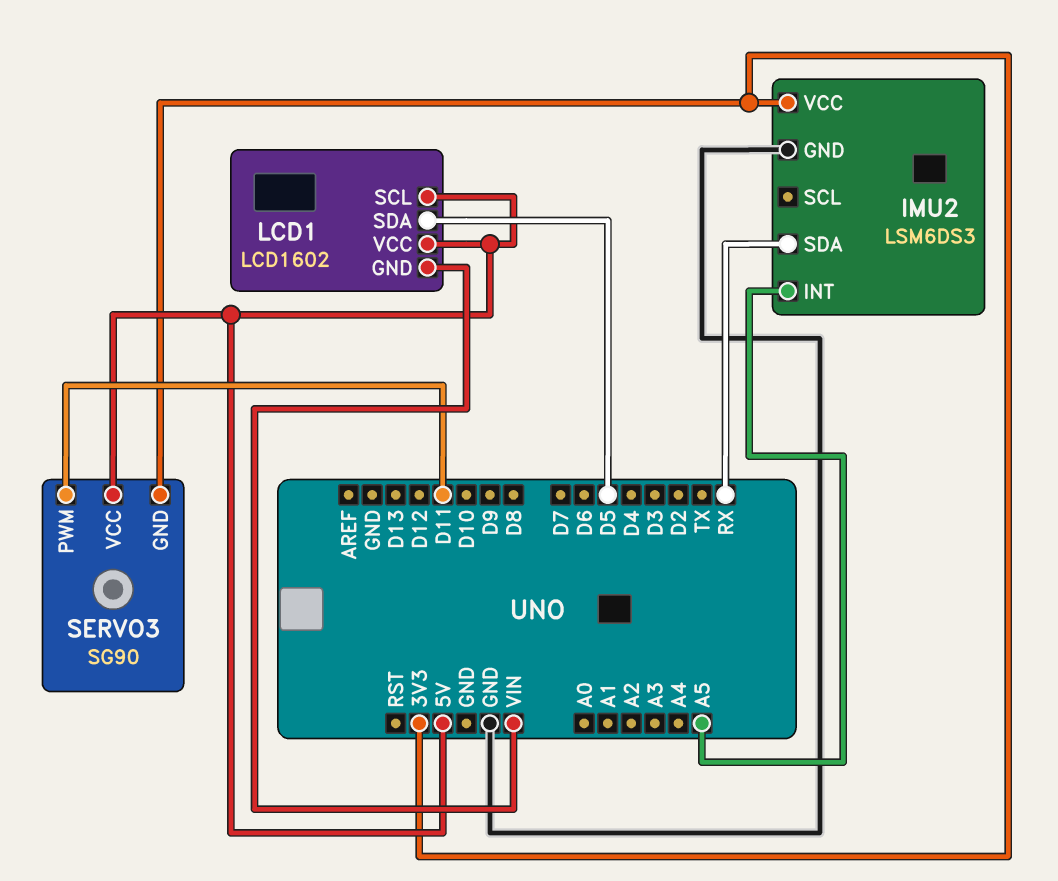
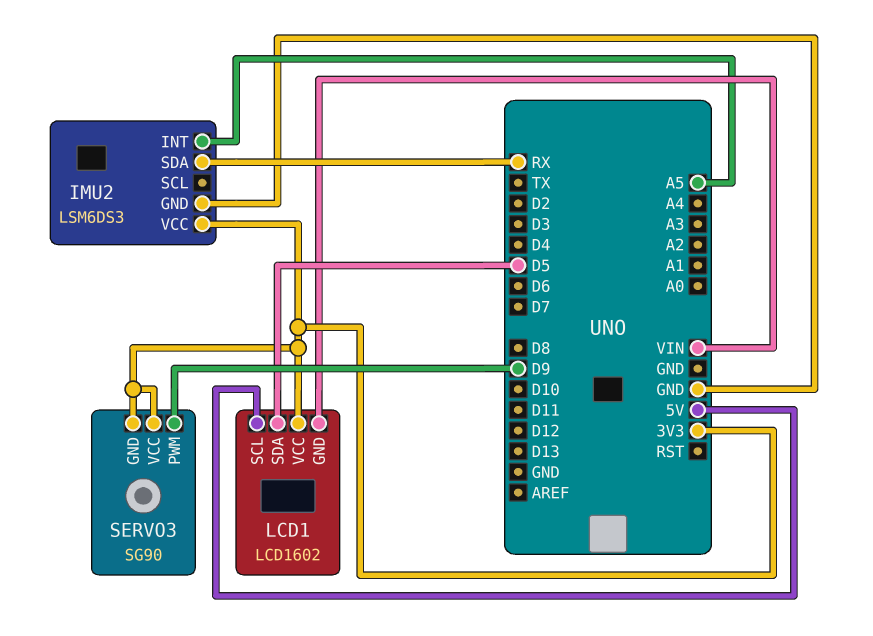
LCD1 pin VCC: 5V -> 3V3
SERVO3 pin PWM: D11 -> D9
SERVO3 pin VCC: 5V -> 3V3

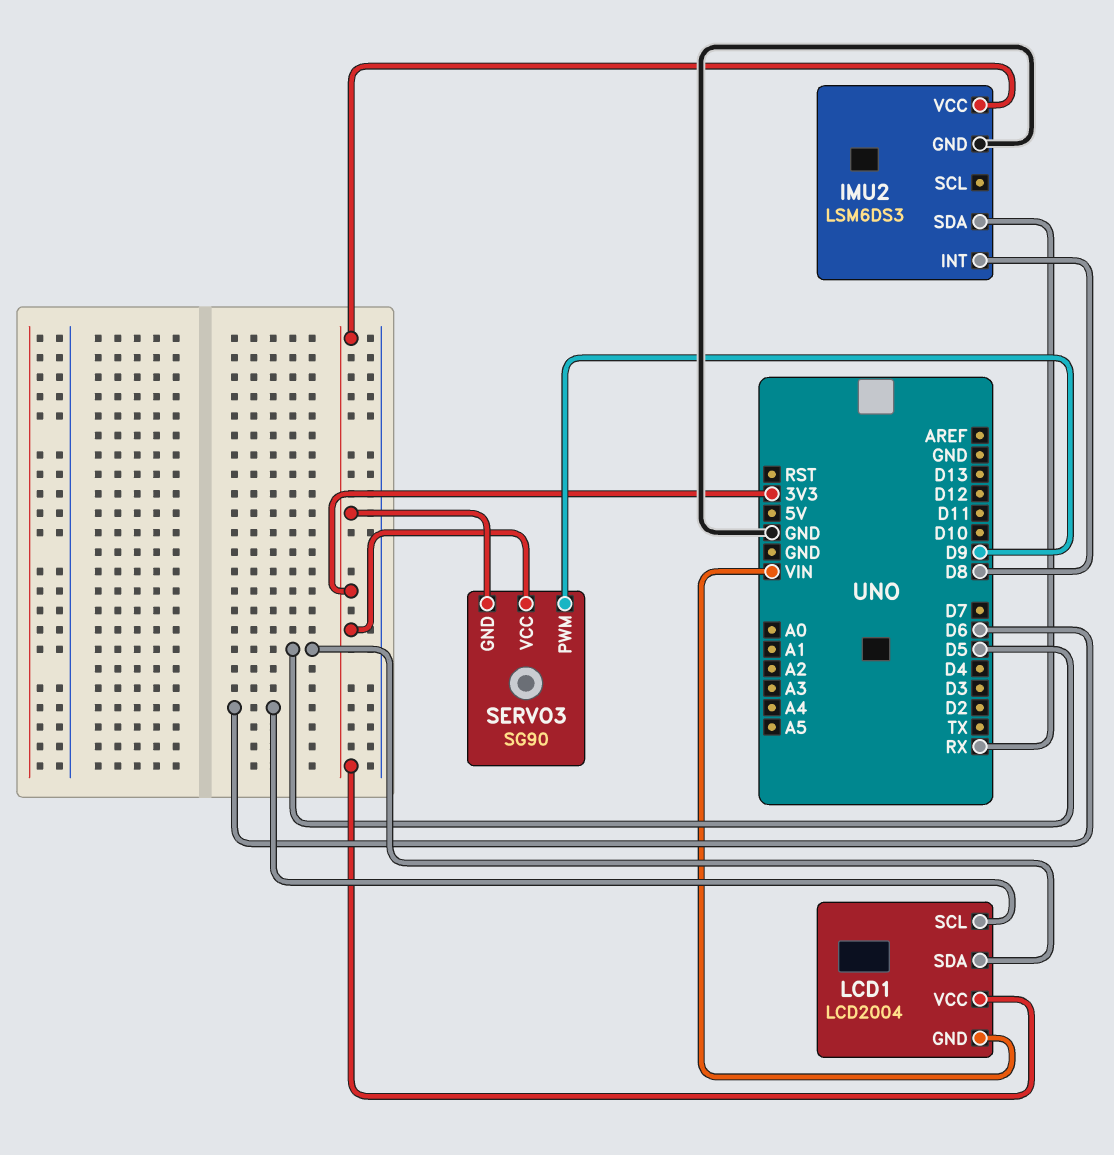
IMU2 pin INT: A5 -> D8
LCD1: LCD1602 -> LCD2004
LCD1 pin SCL: 5V -> D6

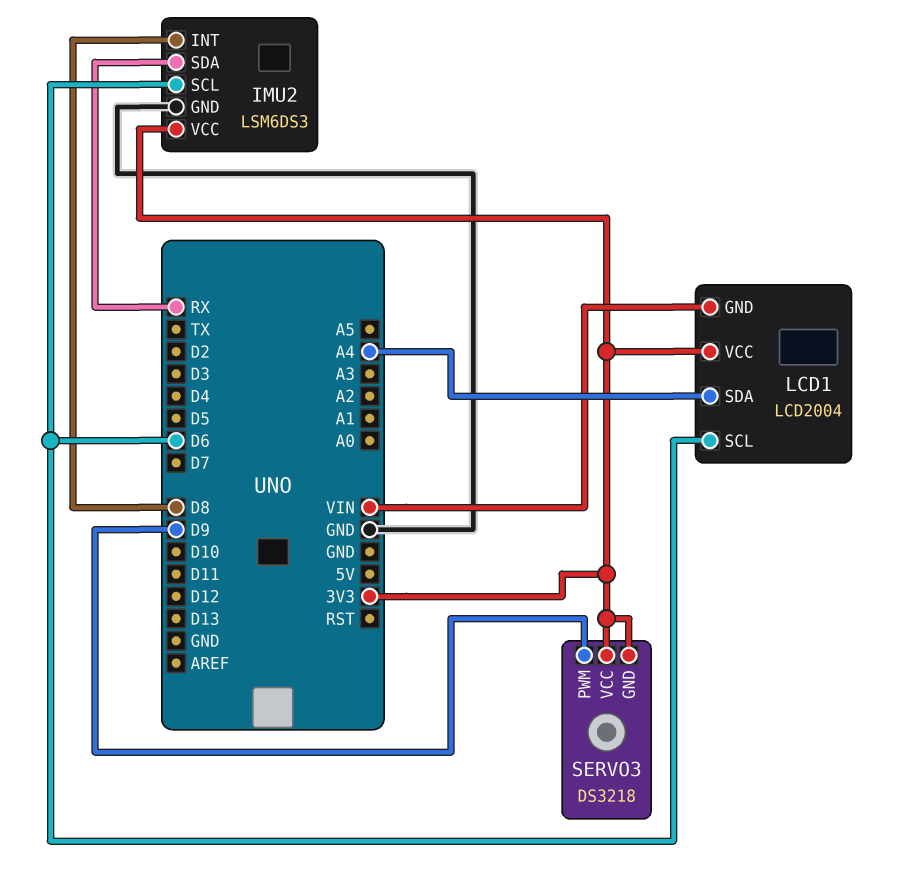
IMU2 pin SCL: none -> D6
LCD1 pin SDA: D5 -> A4
SERVO3: SG90 -> DS3218

